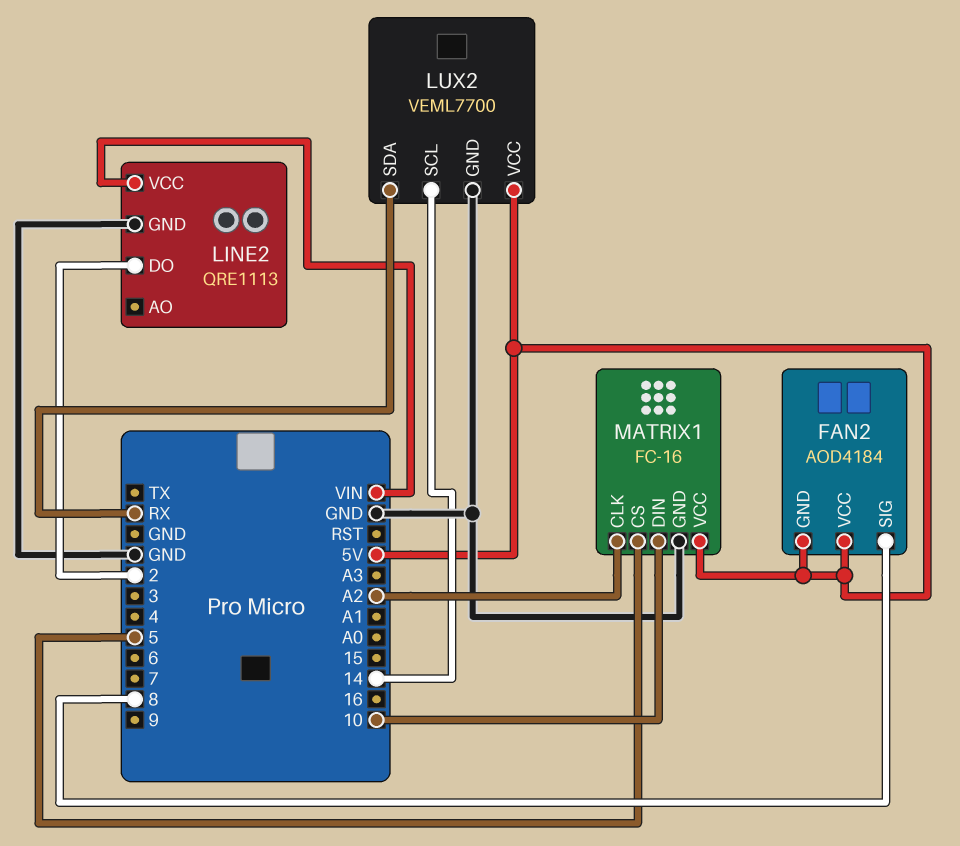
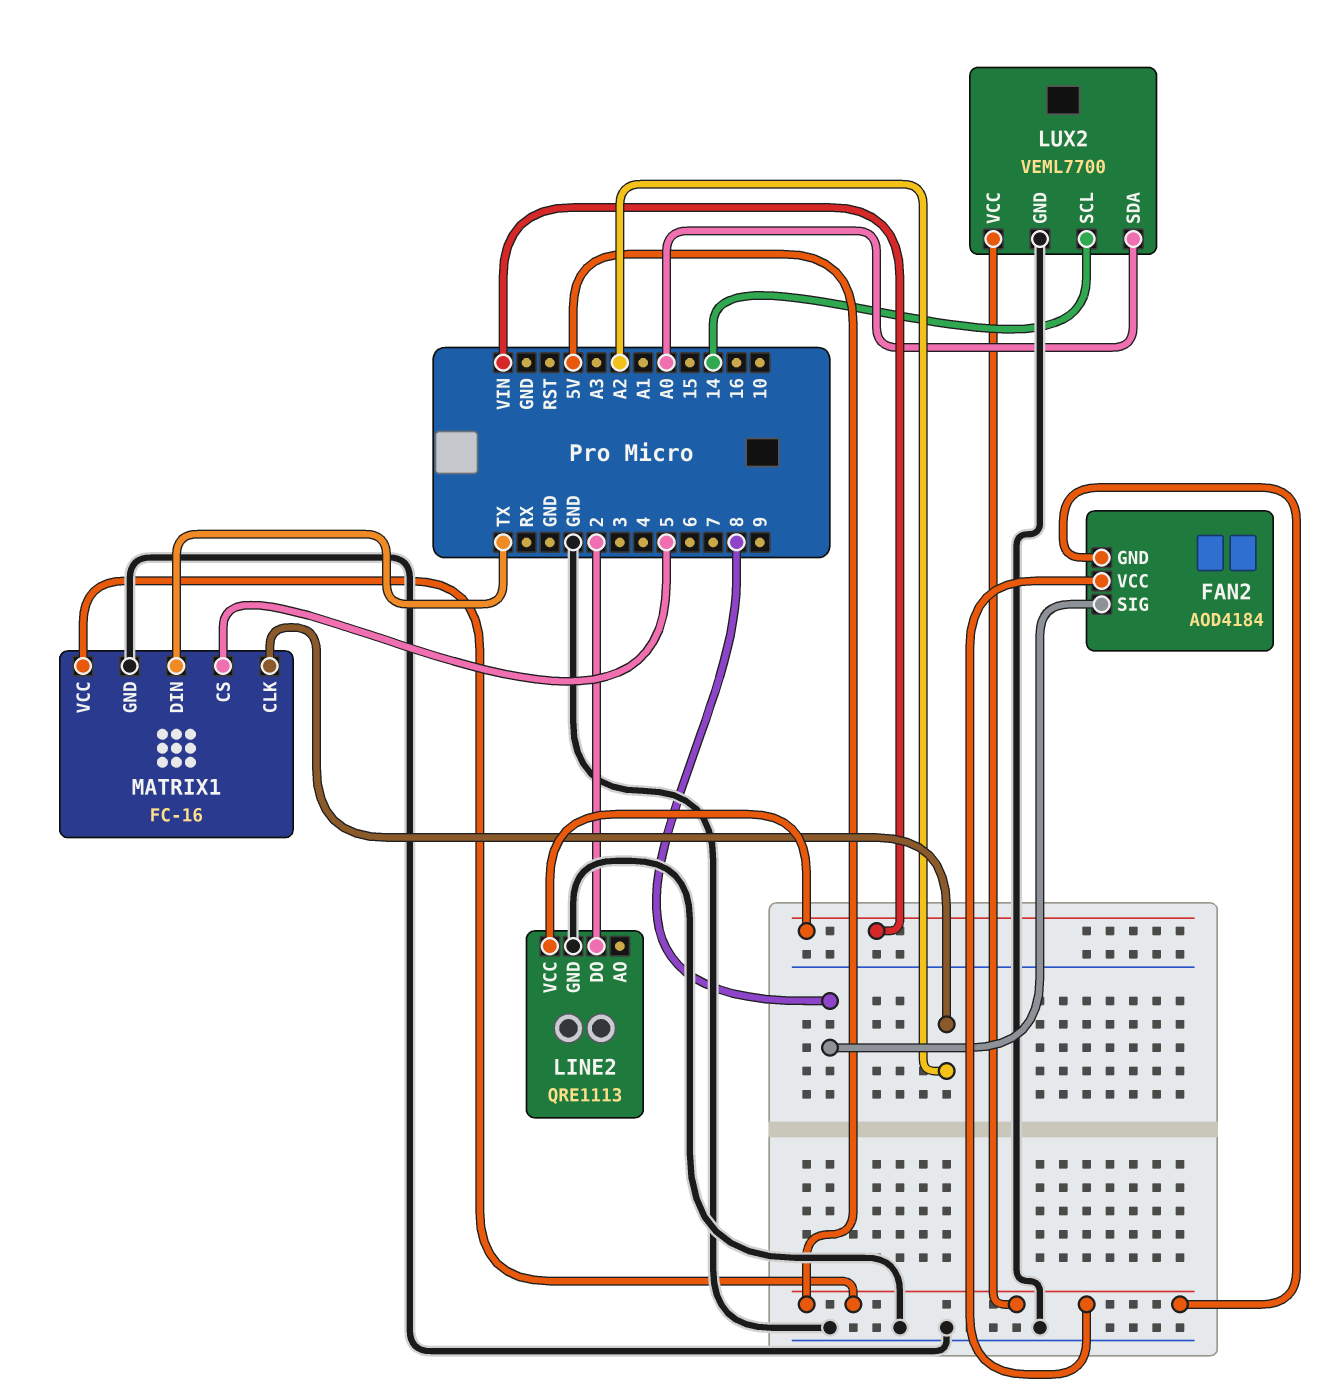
LUX2 pin SDA: RX -> A0
MATRIX1 pin DIN: 10 -> TX

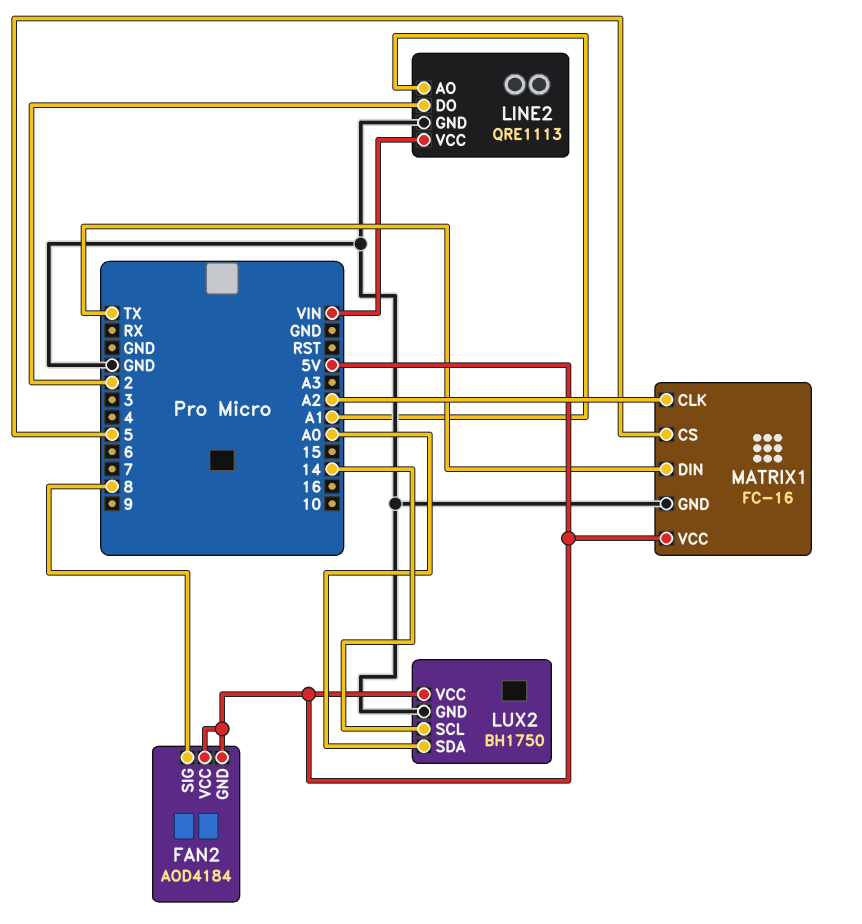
LINE2 pin AO: none -> A1
LUX2: VEML7700 -> BH1750

